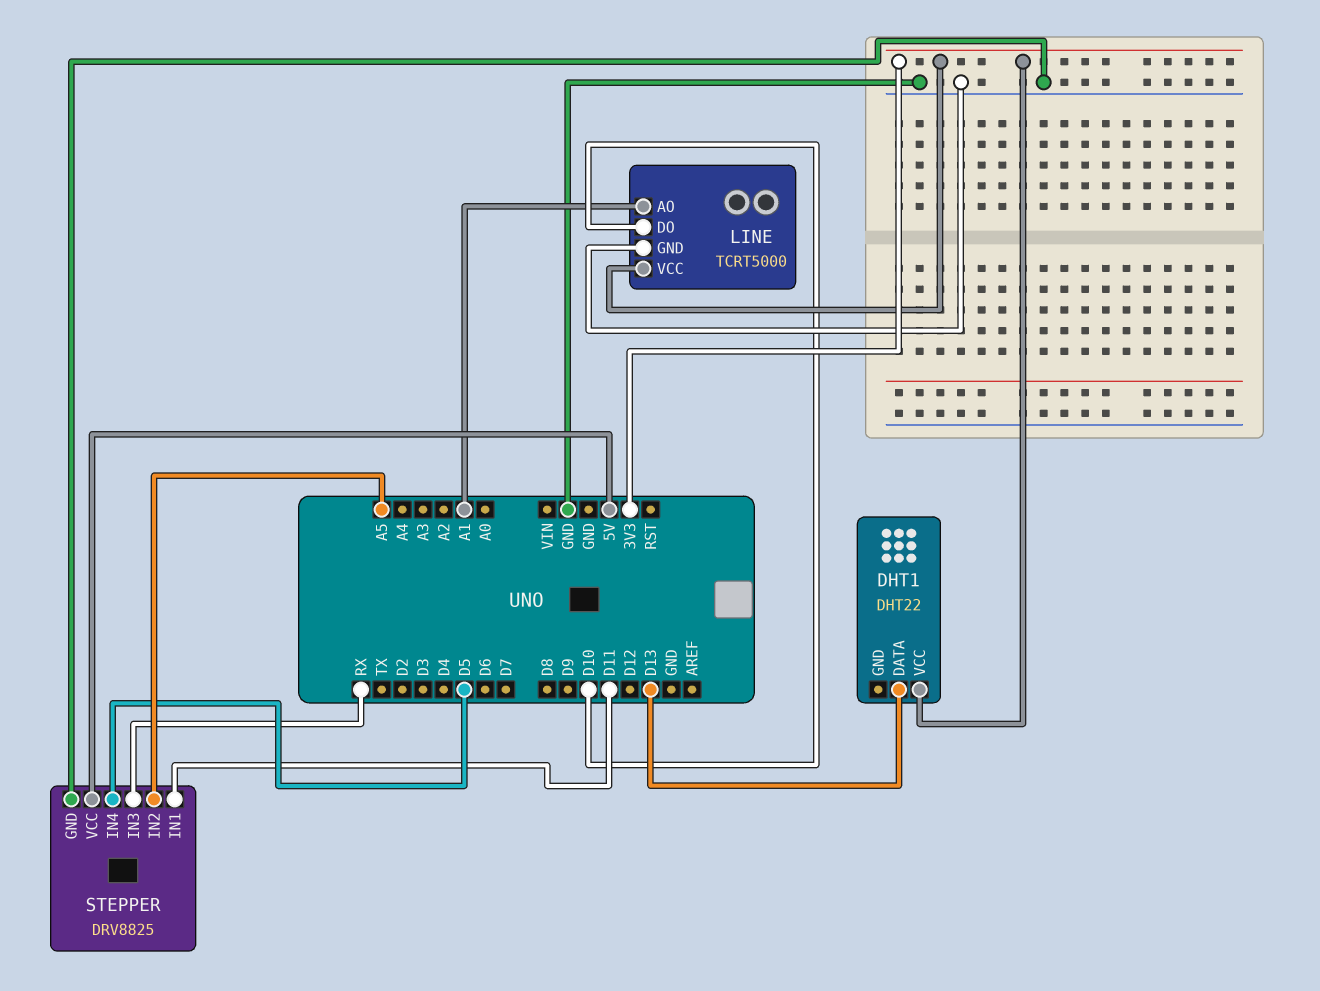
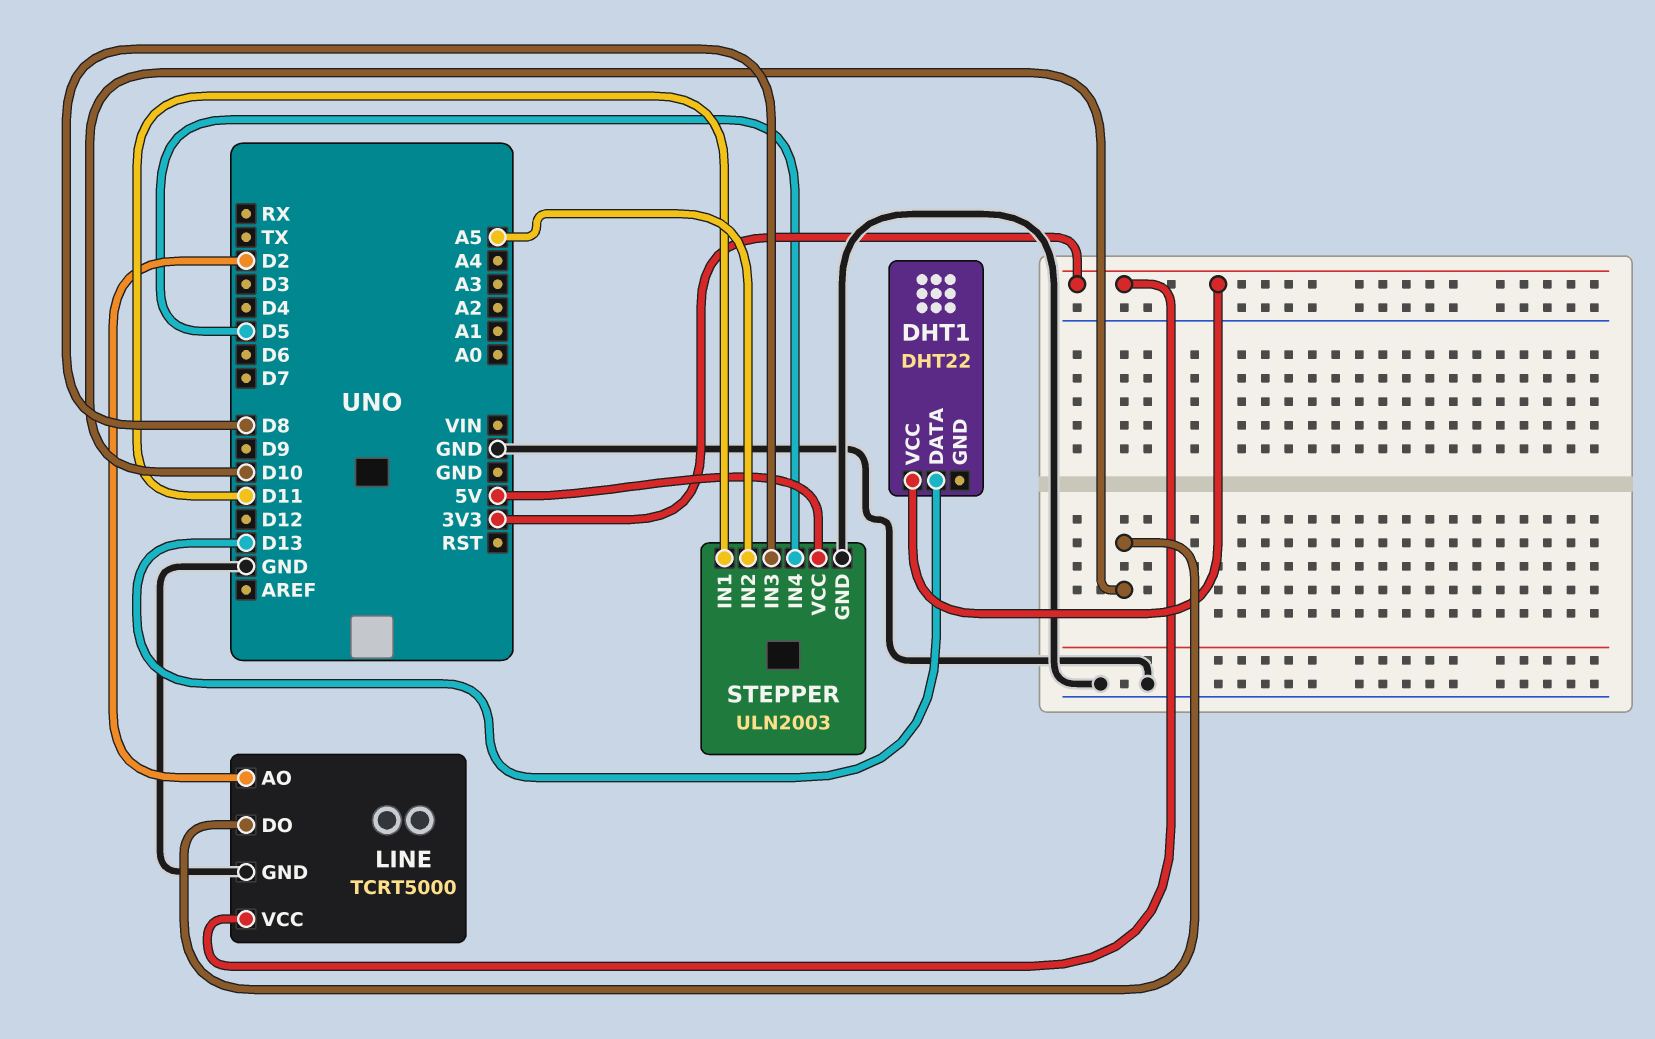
LINE pin AO: A1 -> D2
STEPPER: DRV8825 -> ULN2003
STEPPER pin IN3: RX -> D8

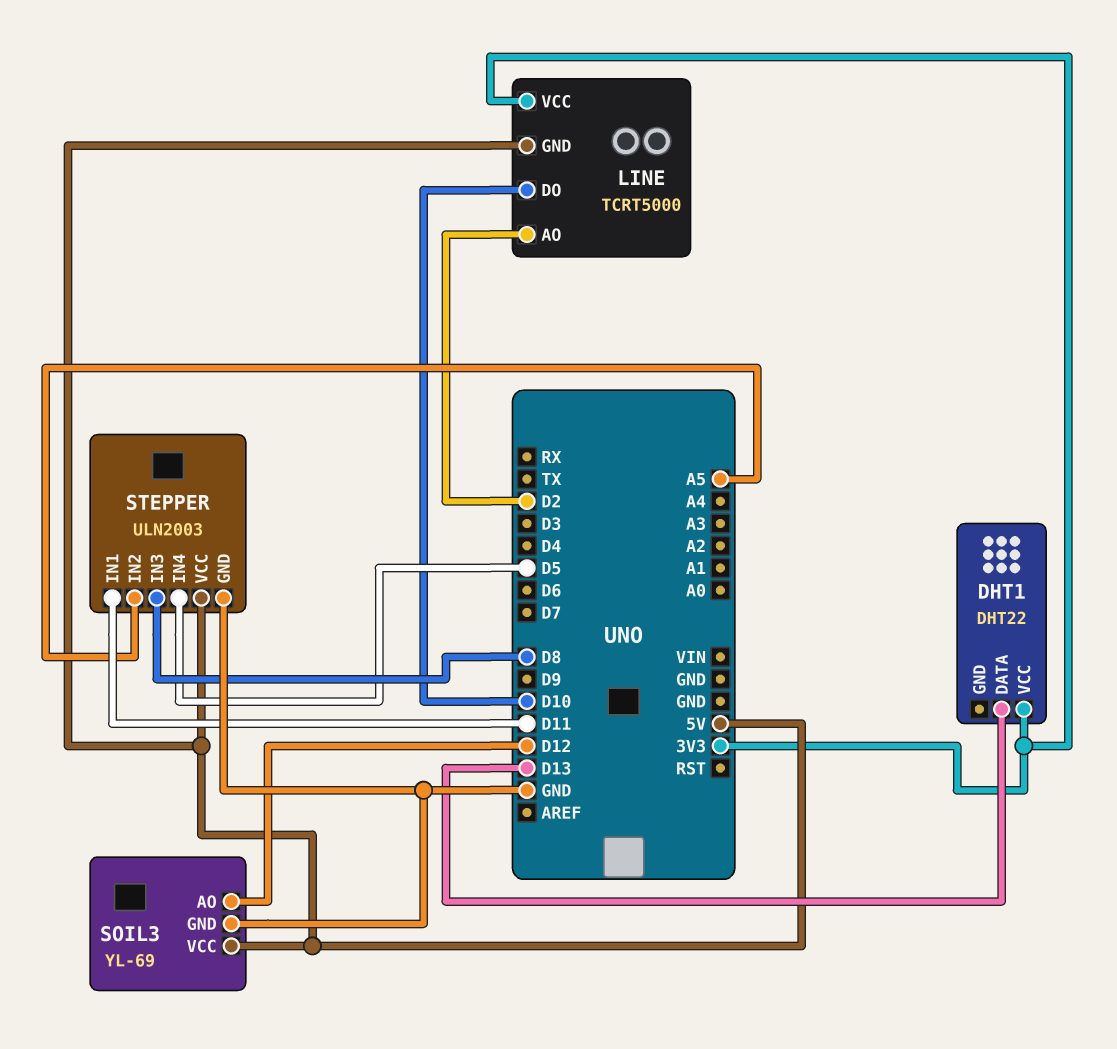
LINE pin GND: GND -> 5V
SOIL3: none -> YL-69
SOIL3 pin AO: none -> D12
SOIL3 pin GND: none -> GND
SOIL3 pin VCC: none -> 5V

